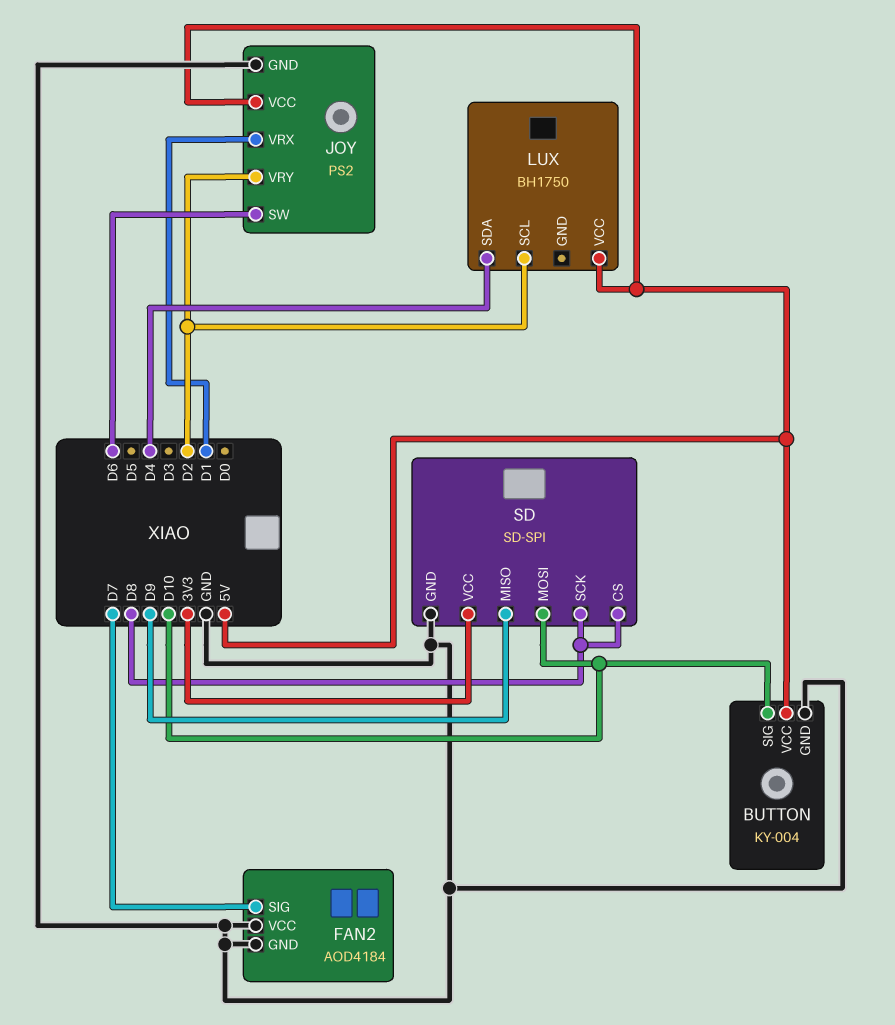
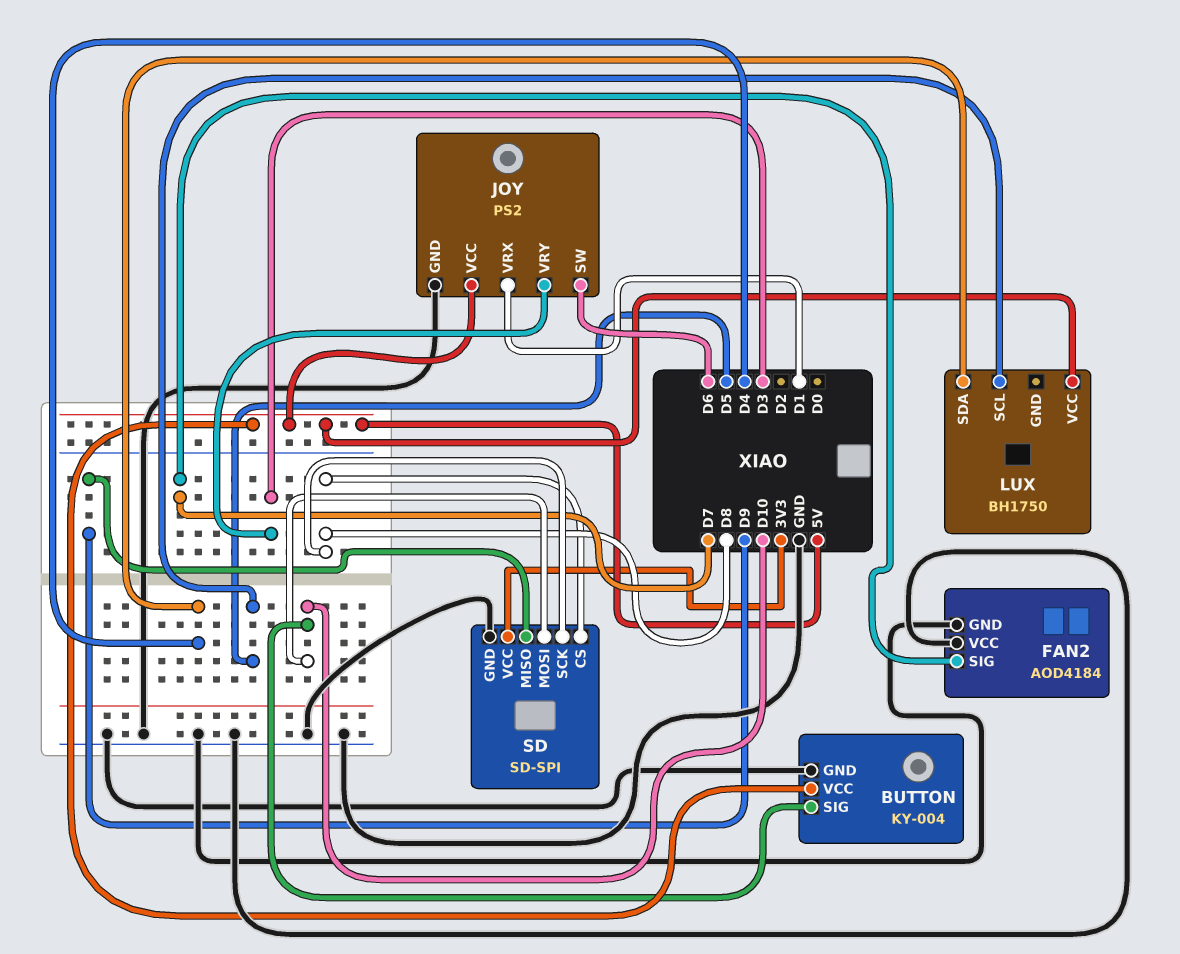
JOY pin VRY: D2 -> D3
LUX pin SCL: D2 -> D5

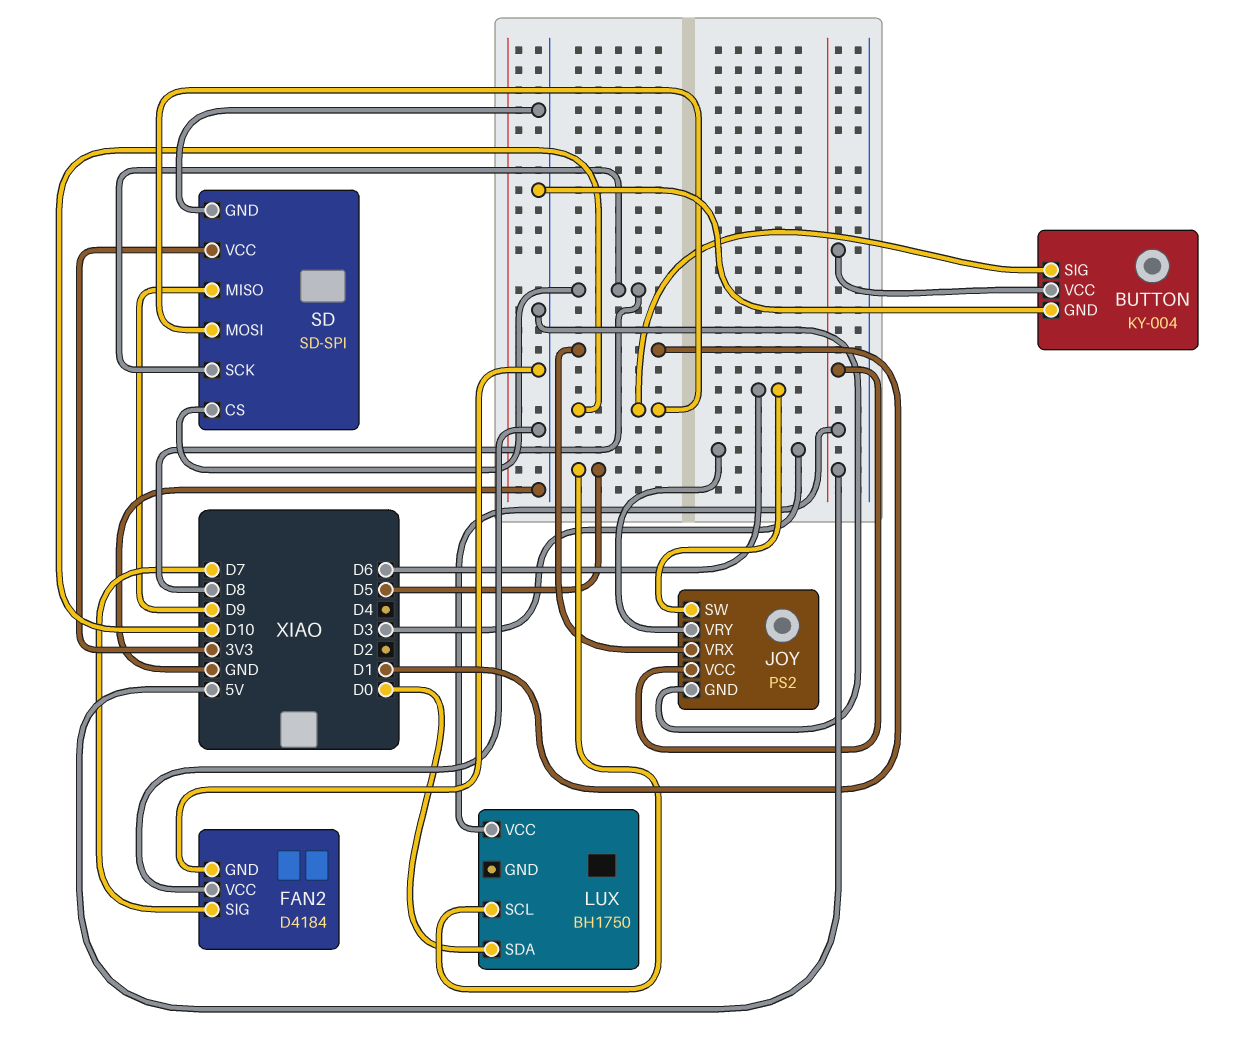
FAN2: AOD4184 -> D4184
LUX pin SDA: D4 -> D0

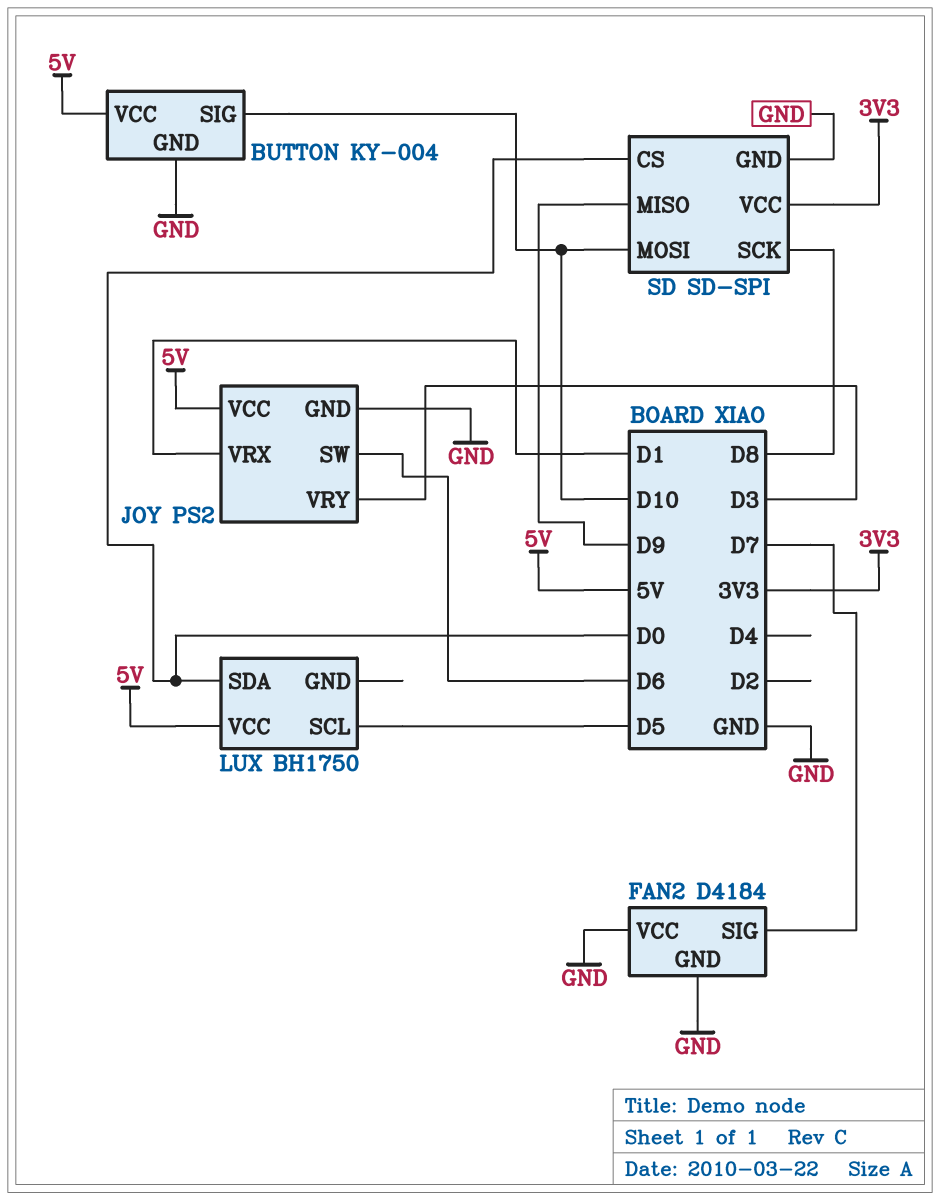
SD pin CS: D8 -> D0

